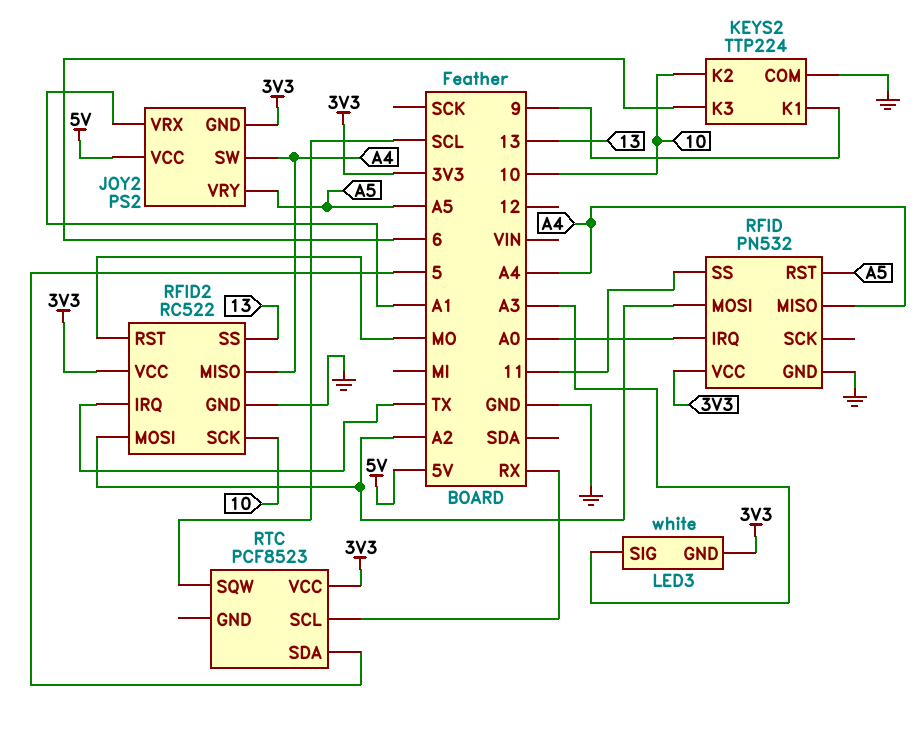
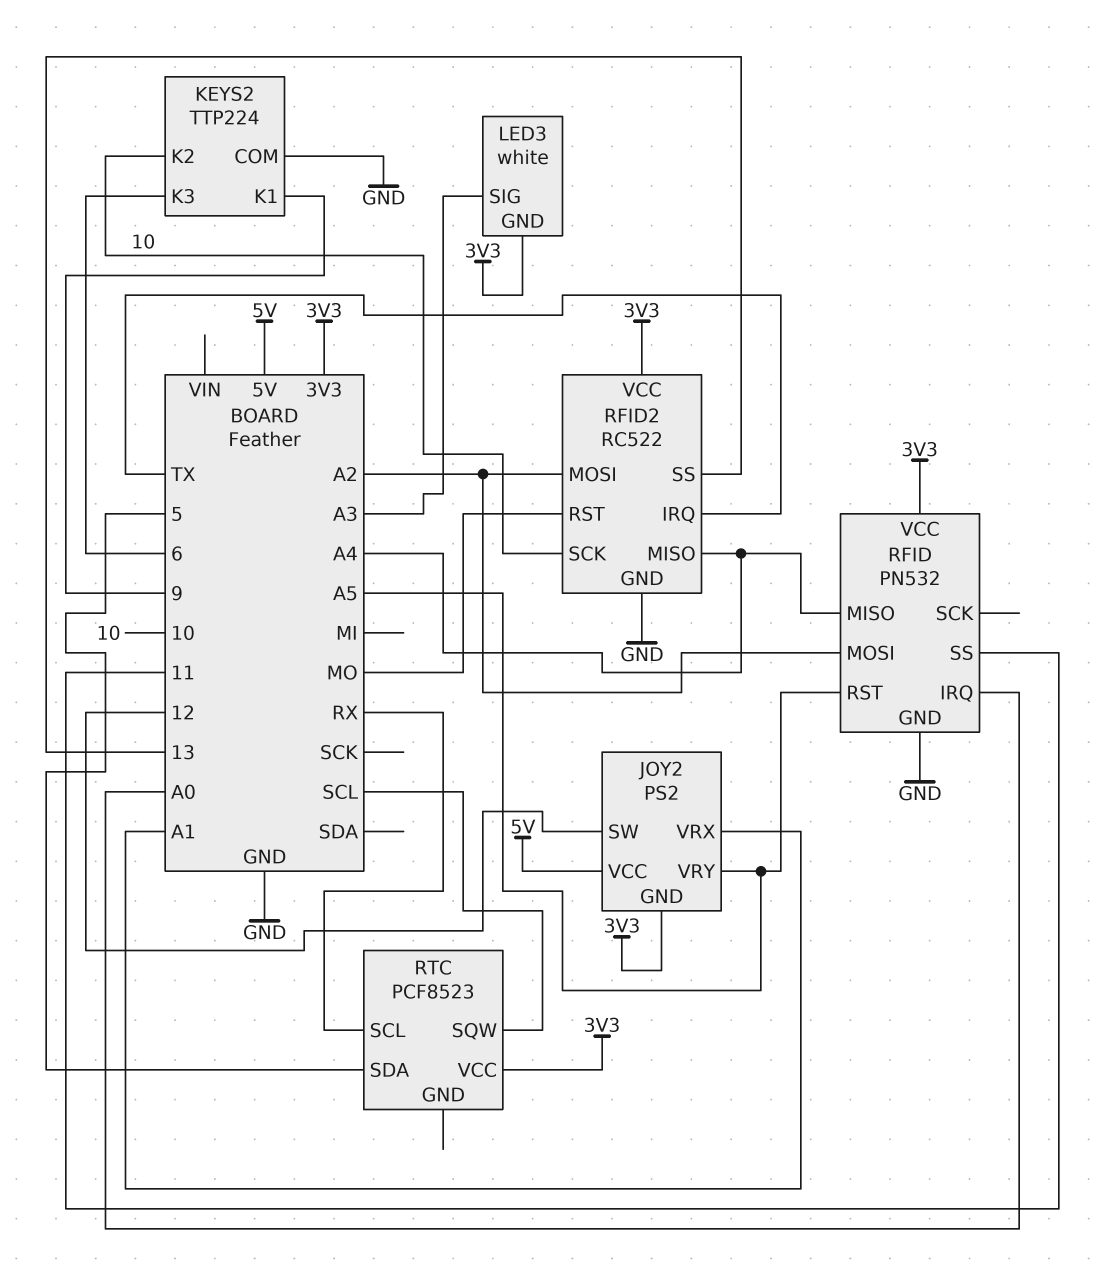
JOY2 pin SW: A4 -> 12

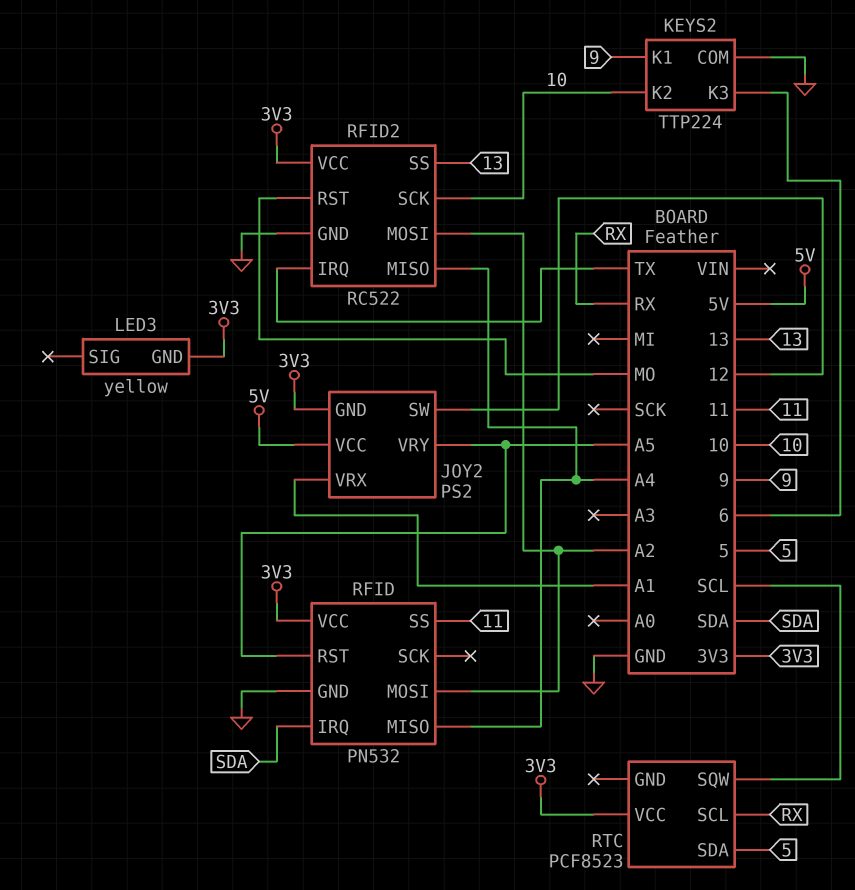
LED3: white -> yellow
LED3 pin SIG: A3 -> none
RFID pin IRQ: A0 -> SDA

